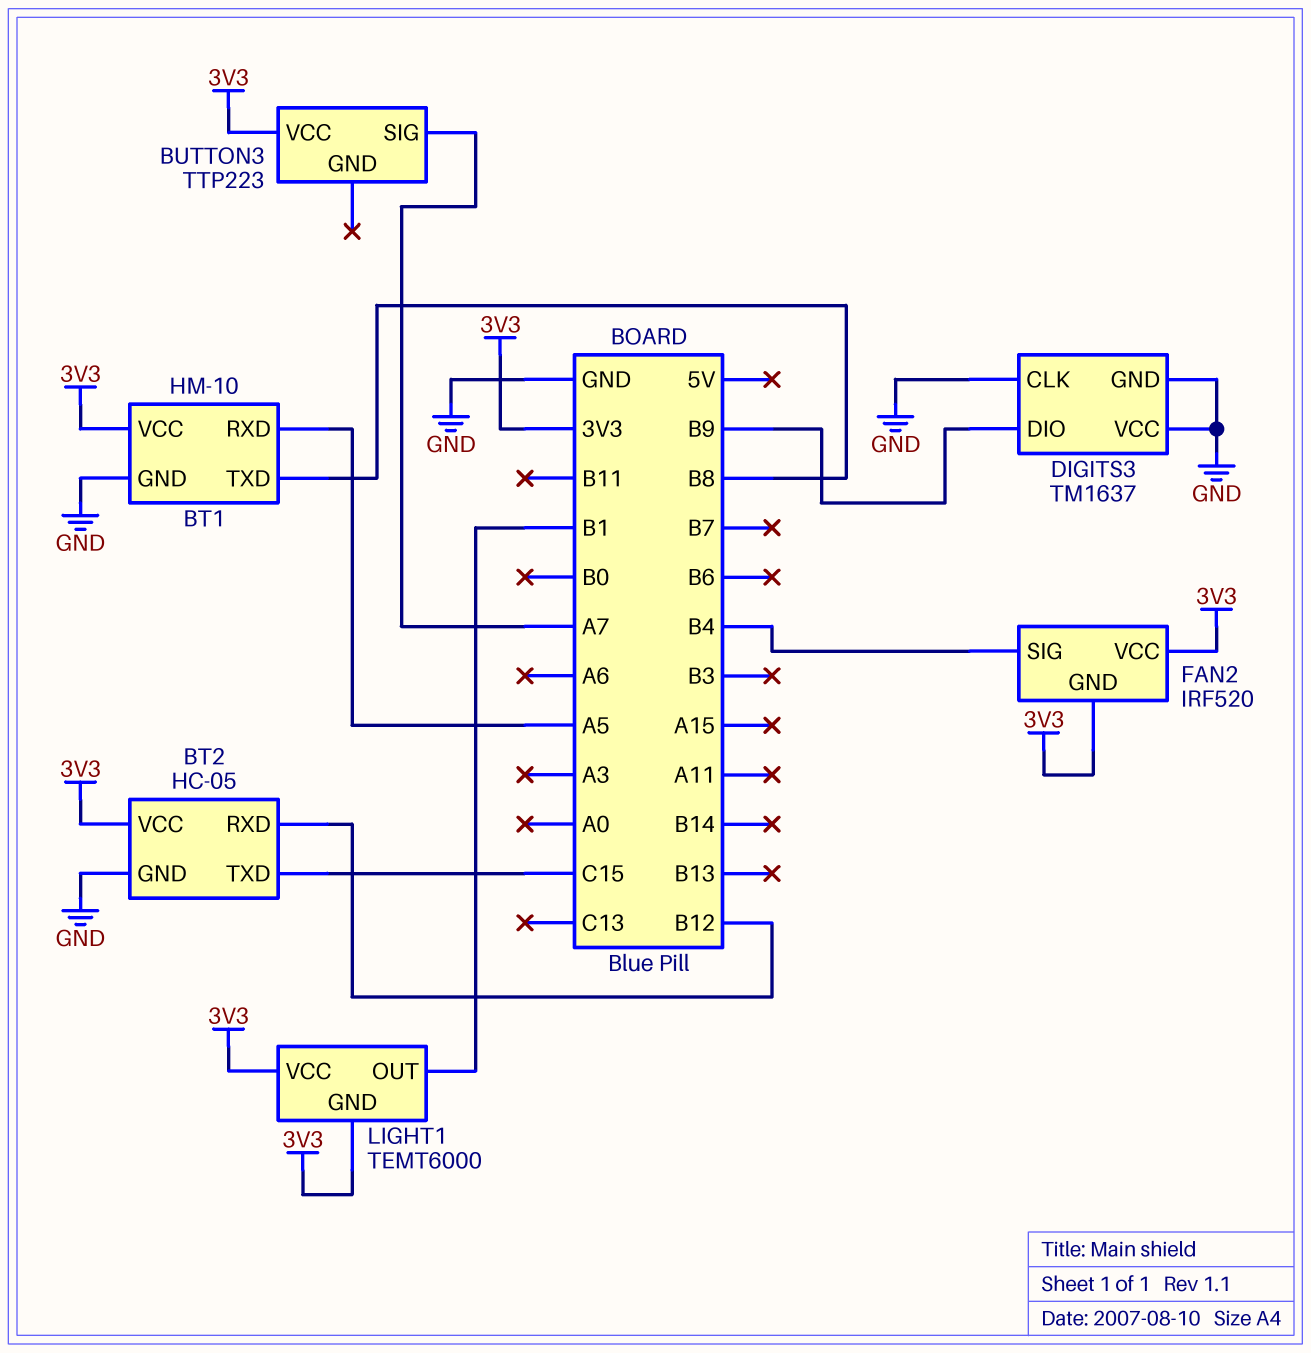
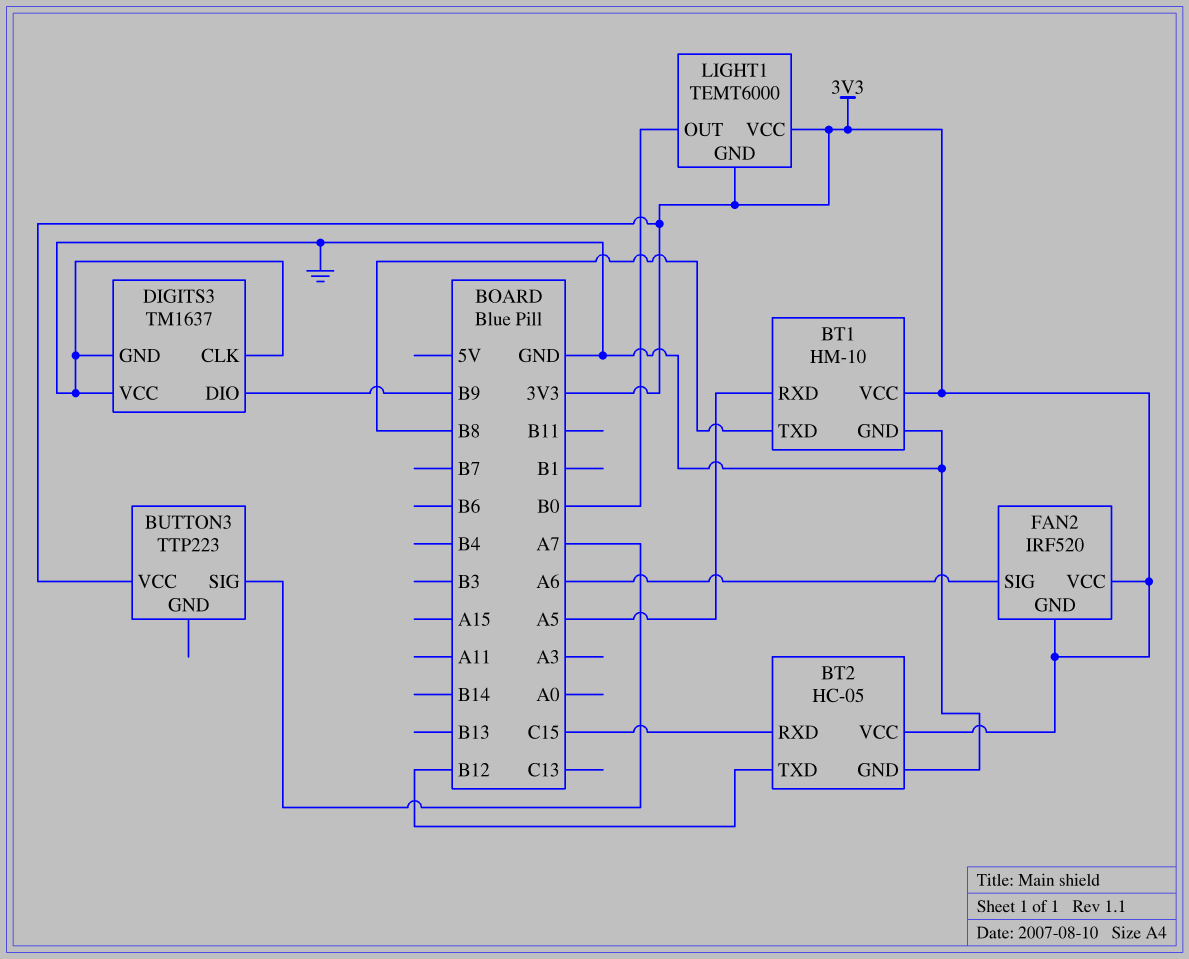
BT2 pin RXD: B12 -> C15
BT2 pin TXD: C15 -> B12
FAN2 pin SIG: B4 -> A6
LIGHT1 pin OUT: B1 -> B0

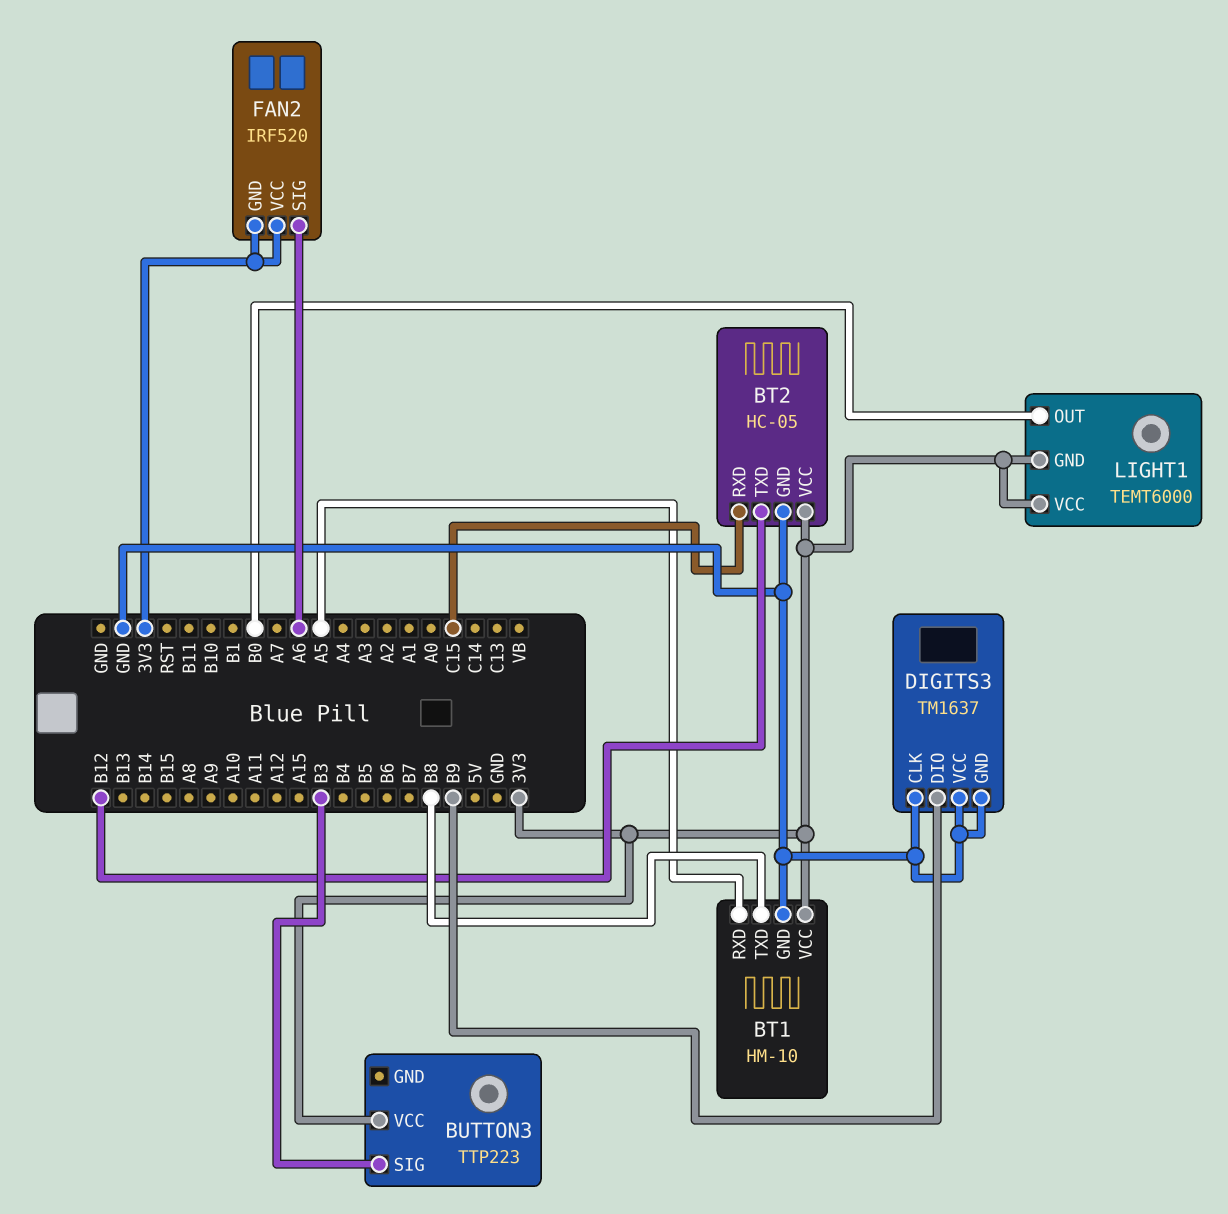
BUTTON3 pin SIG: A7 -> B3

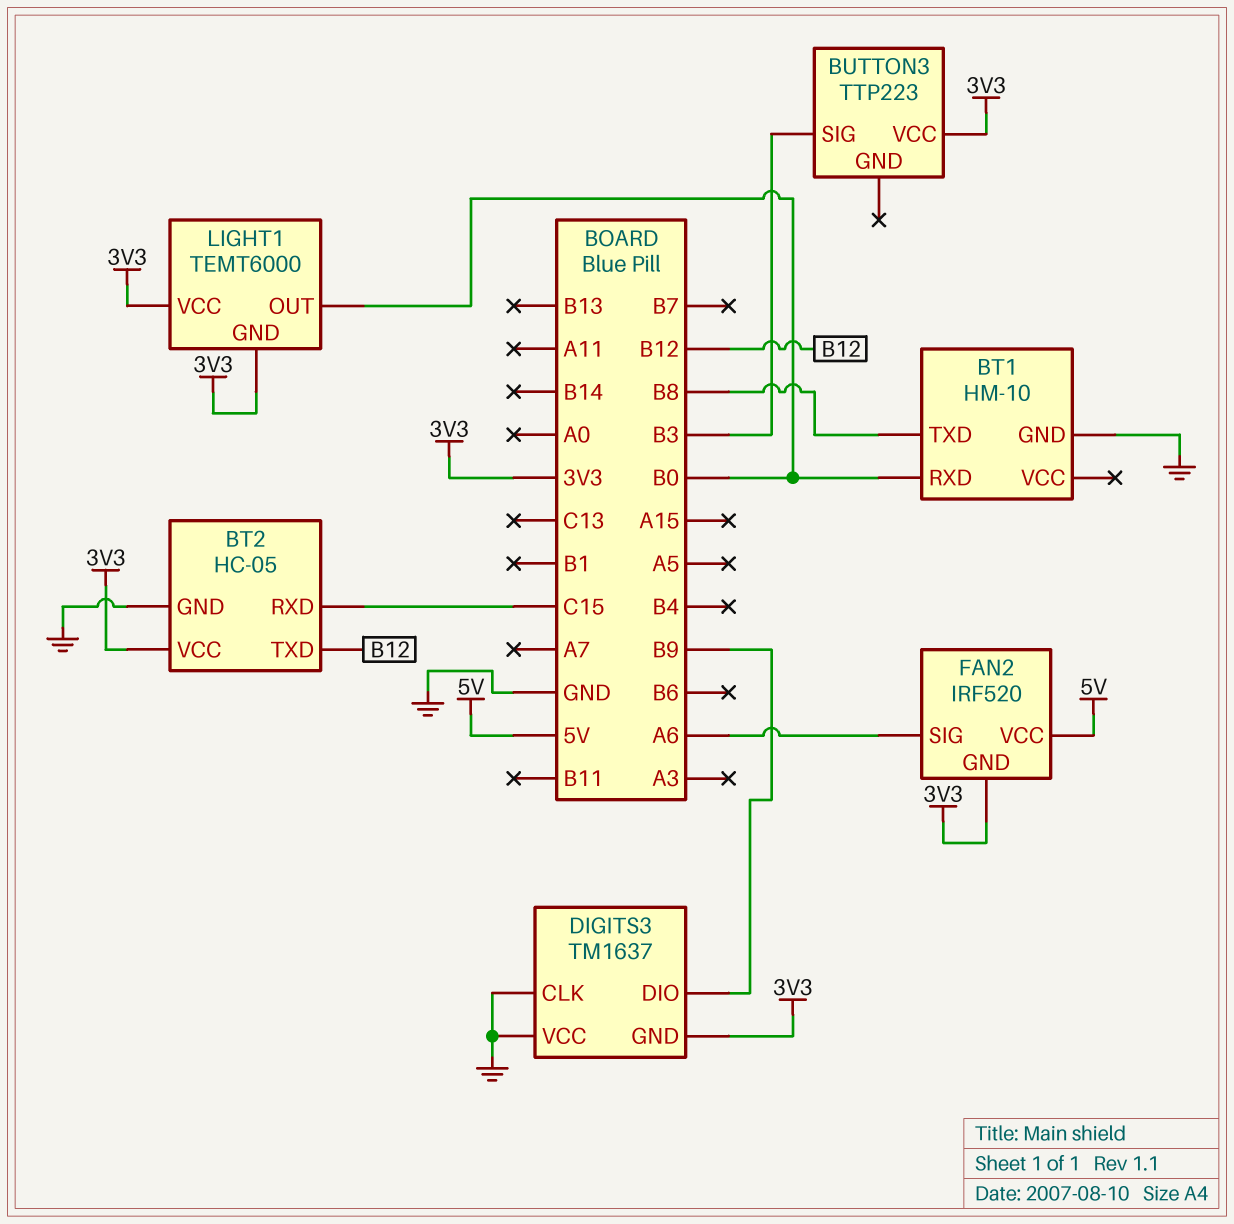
BT1 pin RXD: A5 -> B0
BT1 pin VCC: 3V3 -> none
DIGITS3 pin GND: GND -> 3V3
FAN2 pin VCC: 3V3 -> 5V

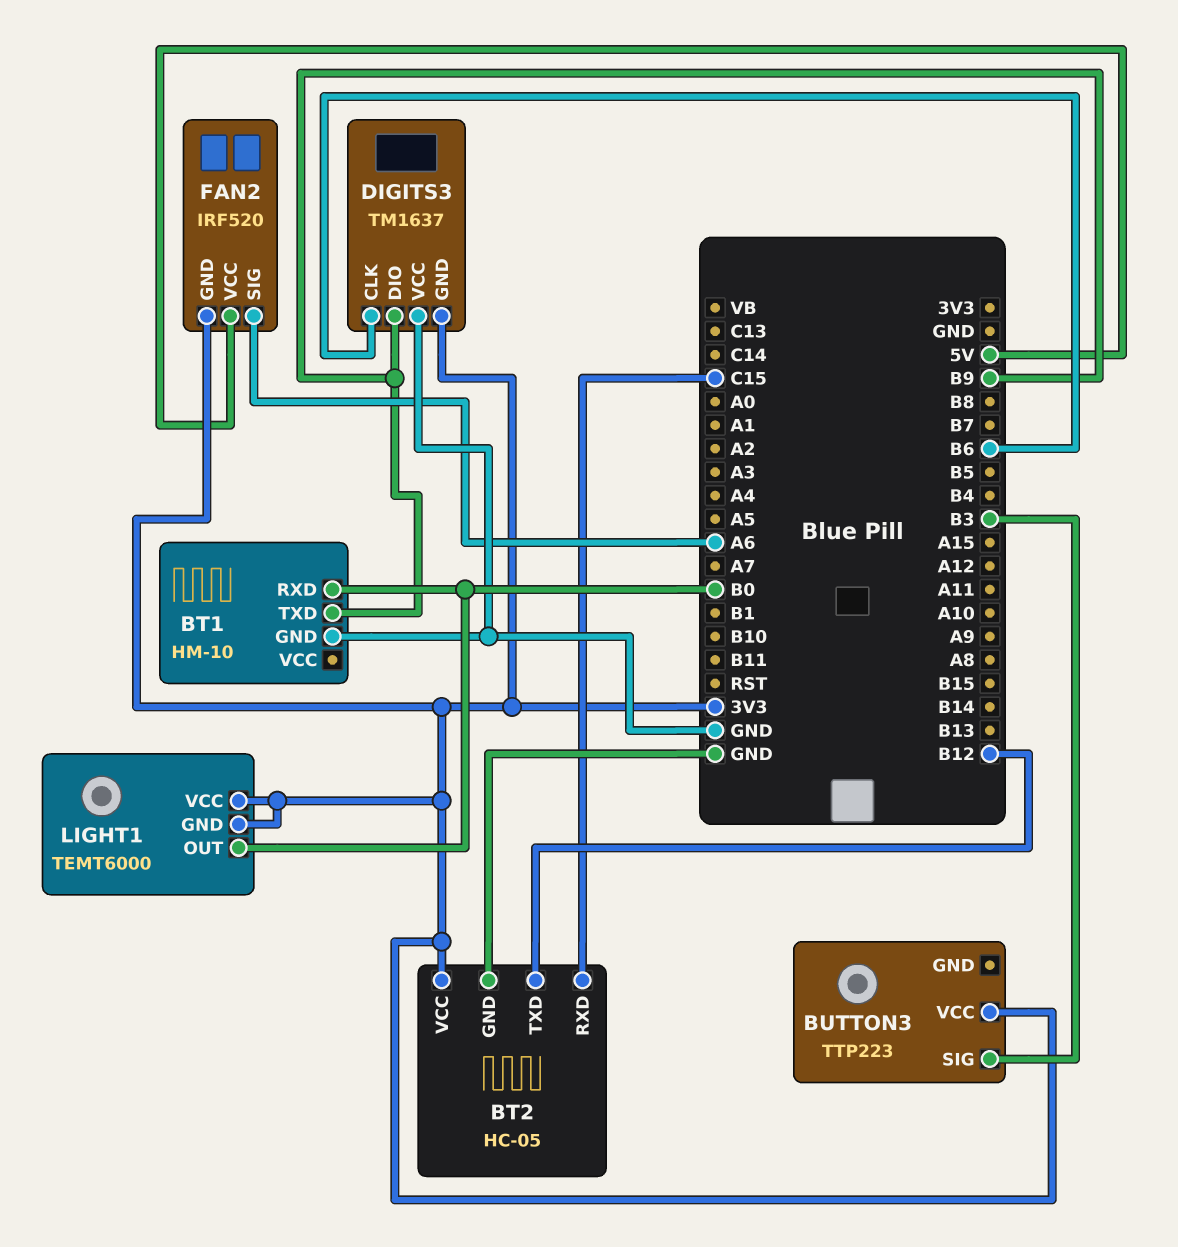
BT1 pin TXD: B8 -> B9
DIGITS3 pin CLK: GND -> B6

